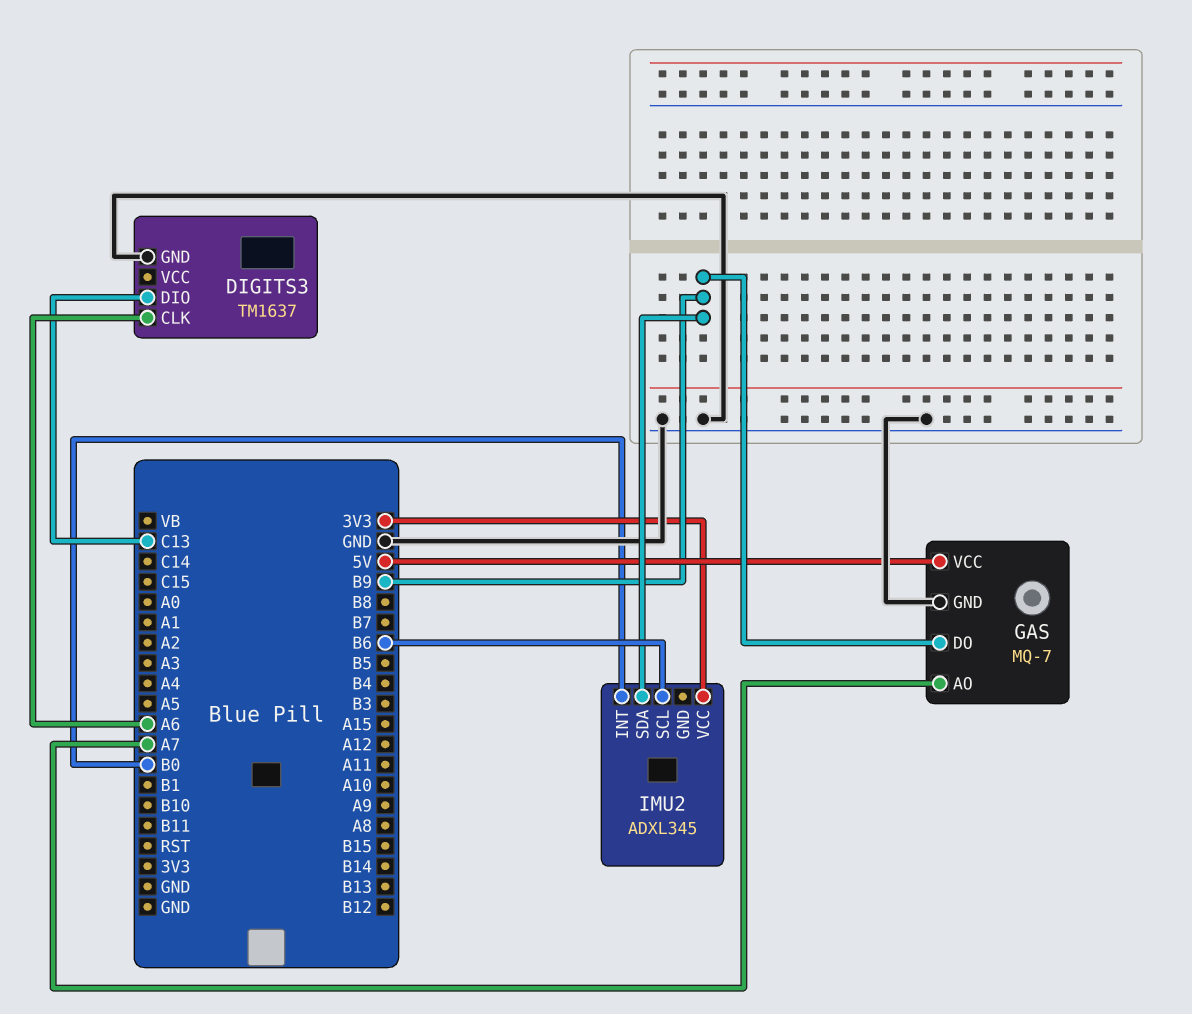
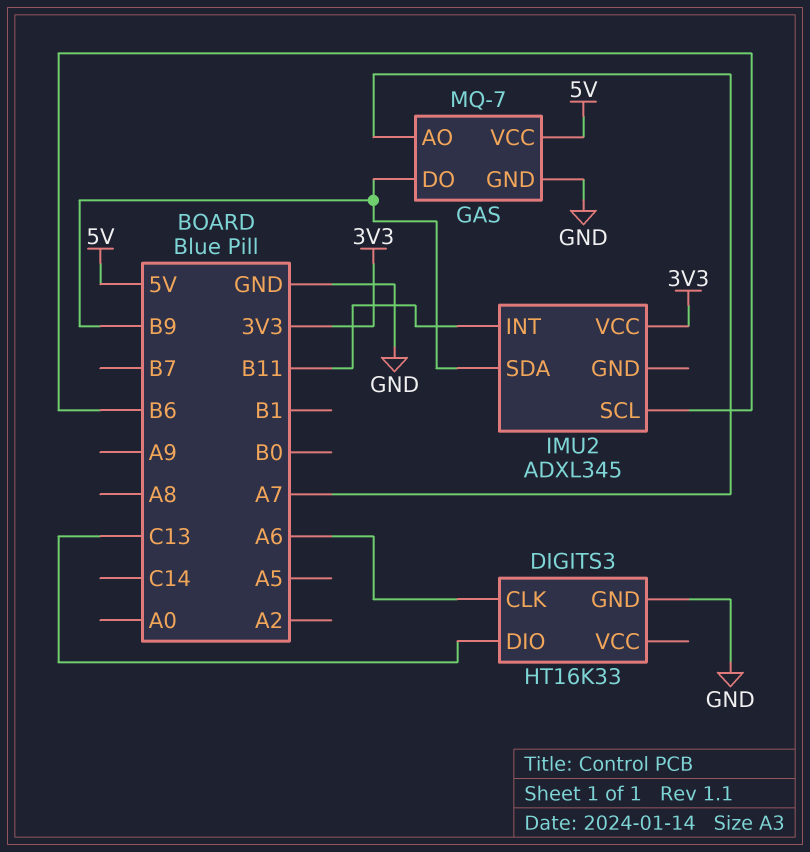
DIGITS3: TM1637 -> HT16K33
IMU2 pin INT: B0 -> B11

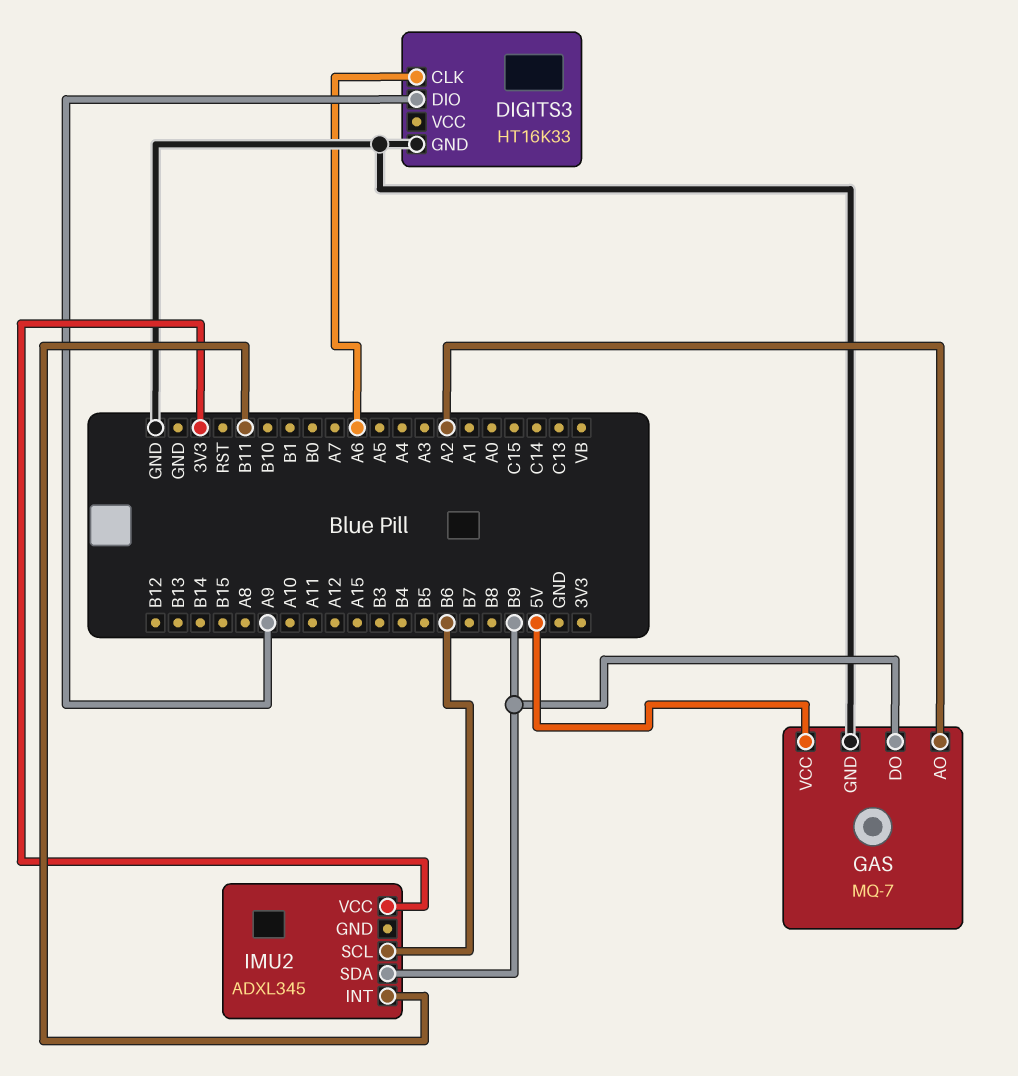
DIGITS3 pin DIO: C13 -> A9
GAS pin AO: A7 -> A2

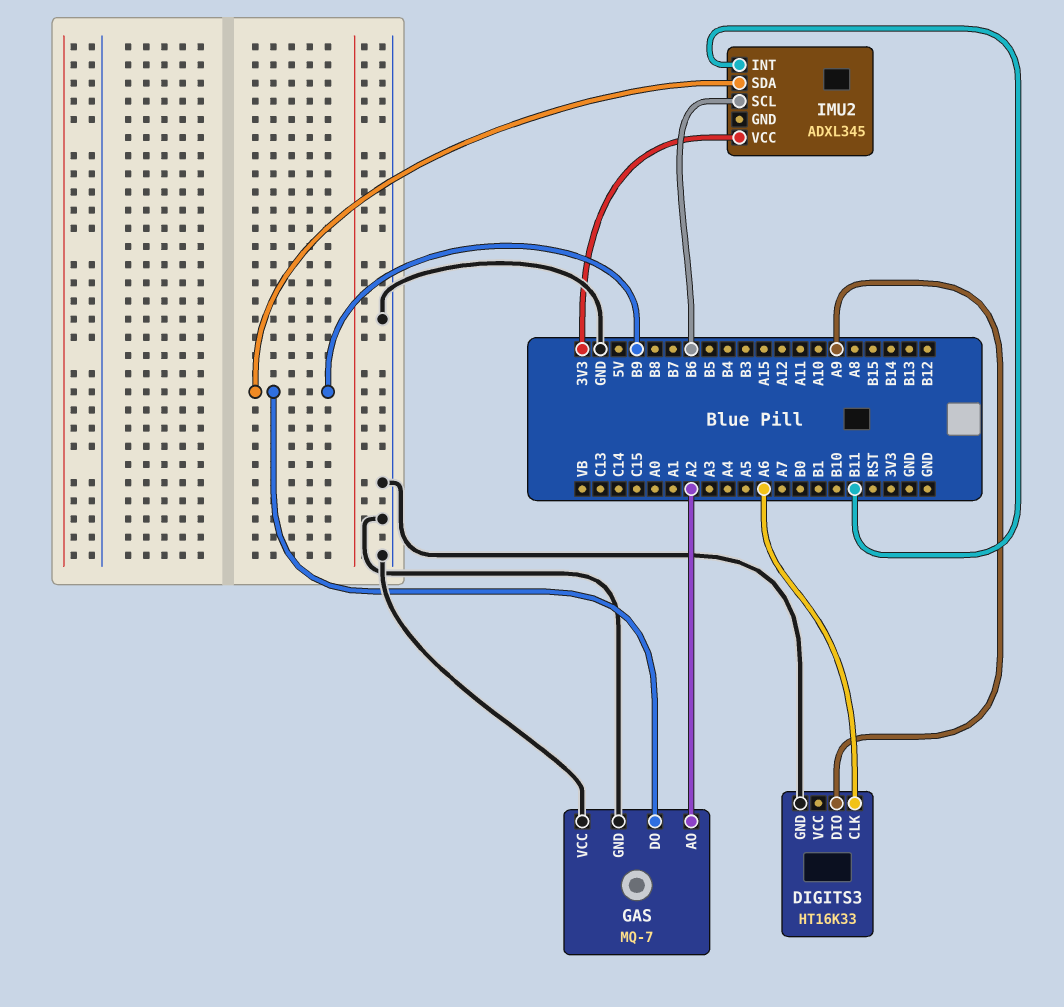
GAS pin VCC: 5V -> GND

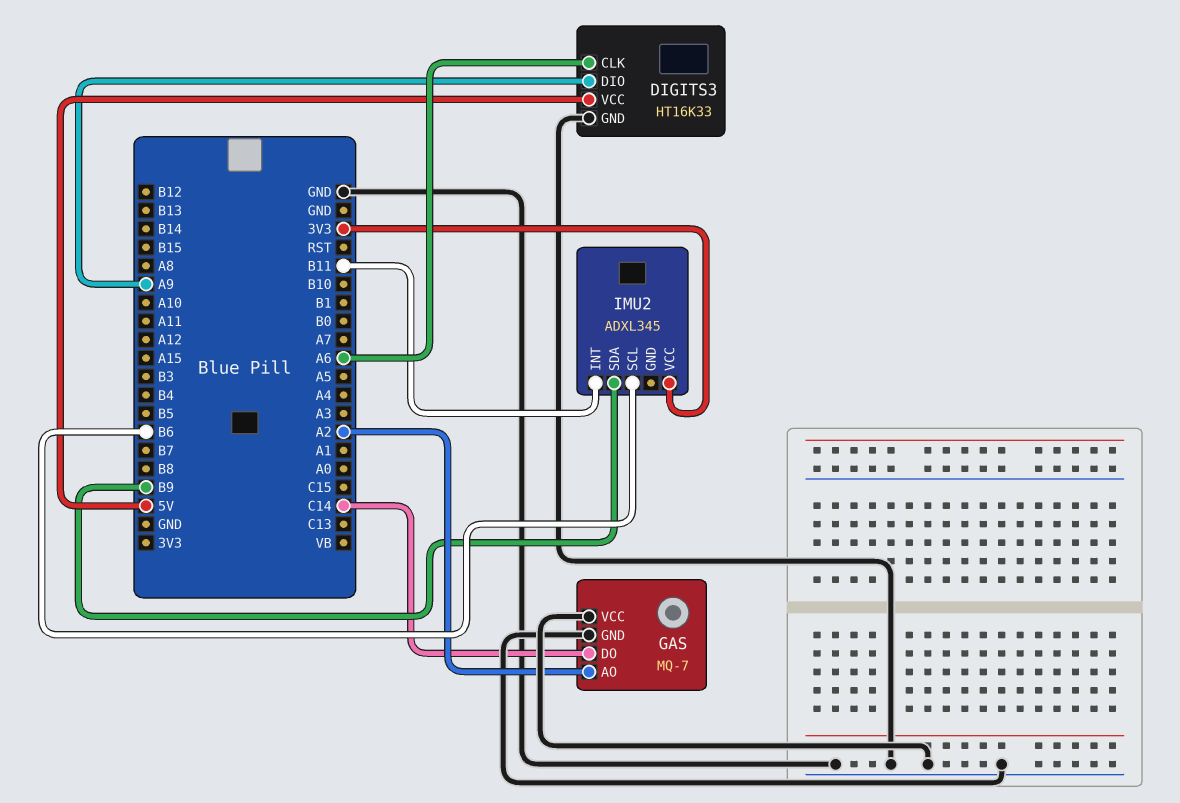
DIGITS3 pin VCC: none -> 5V
GAS pin DO: B9 -> C14

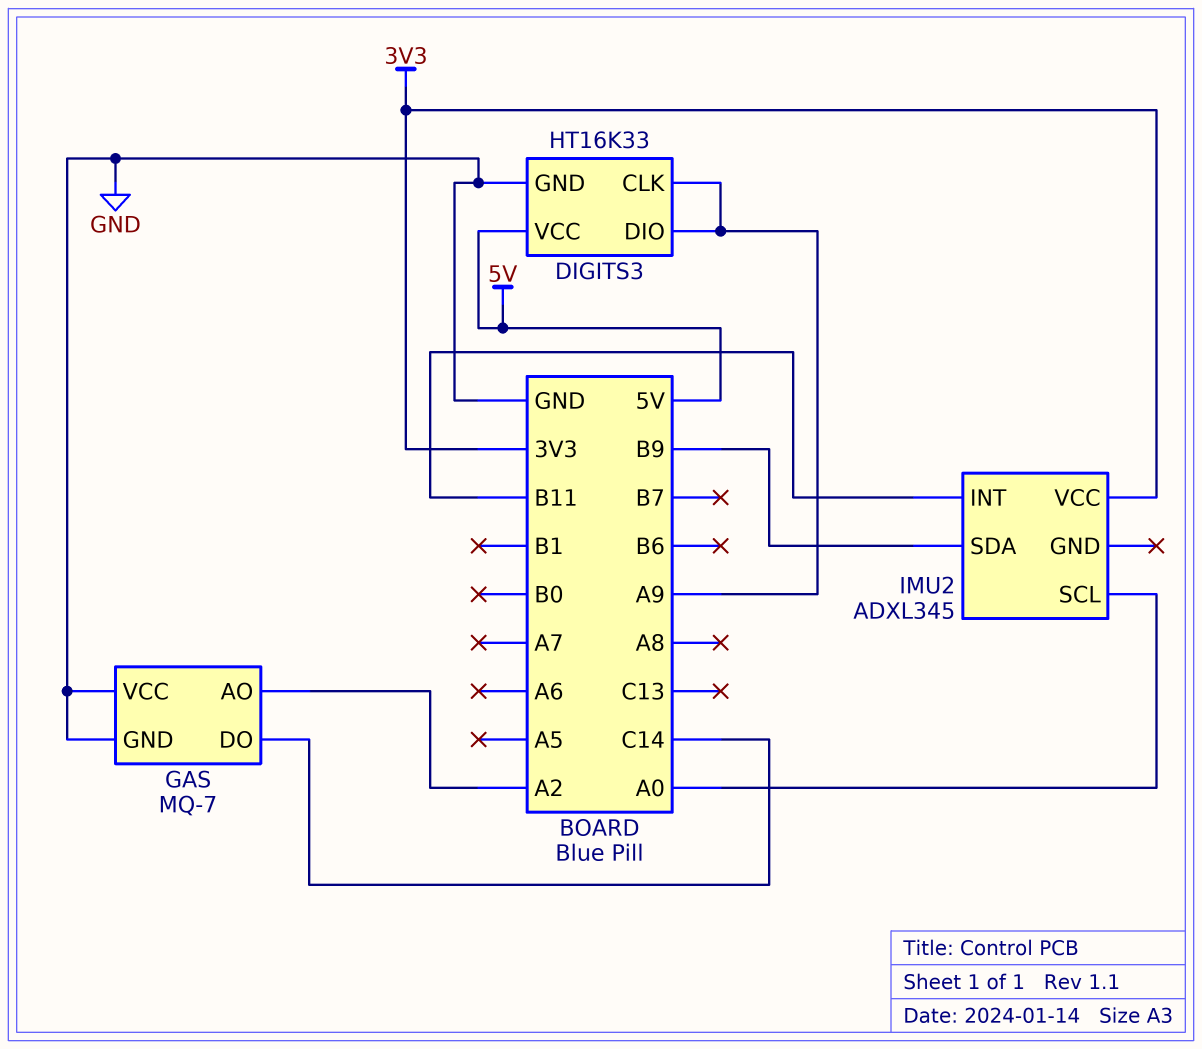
DIGITS3 pin CLK: A6 -> A9
IMU2 pin SCL: B6 -> A0

